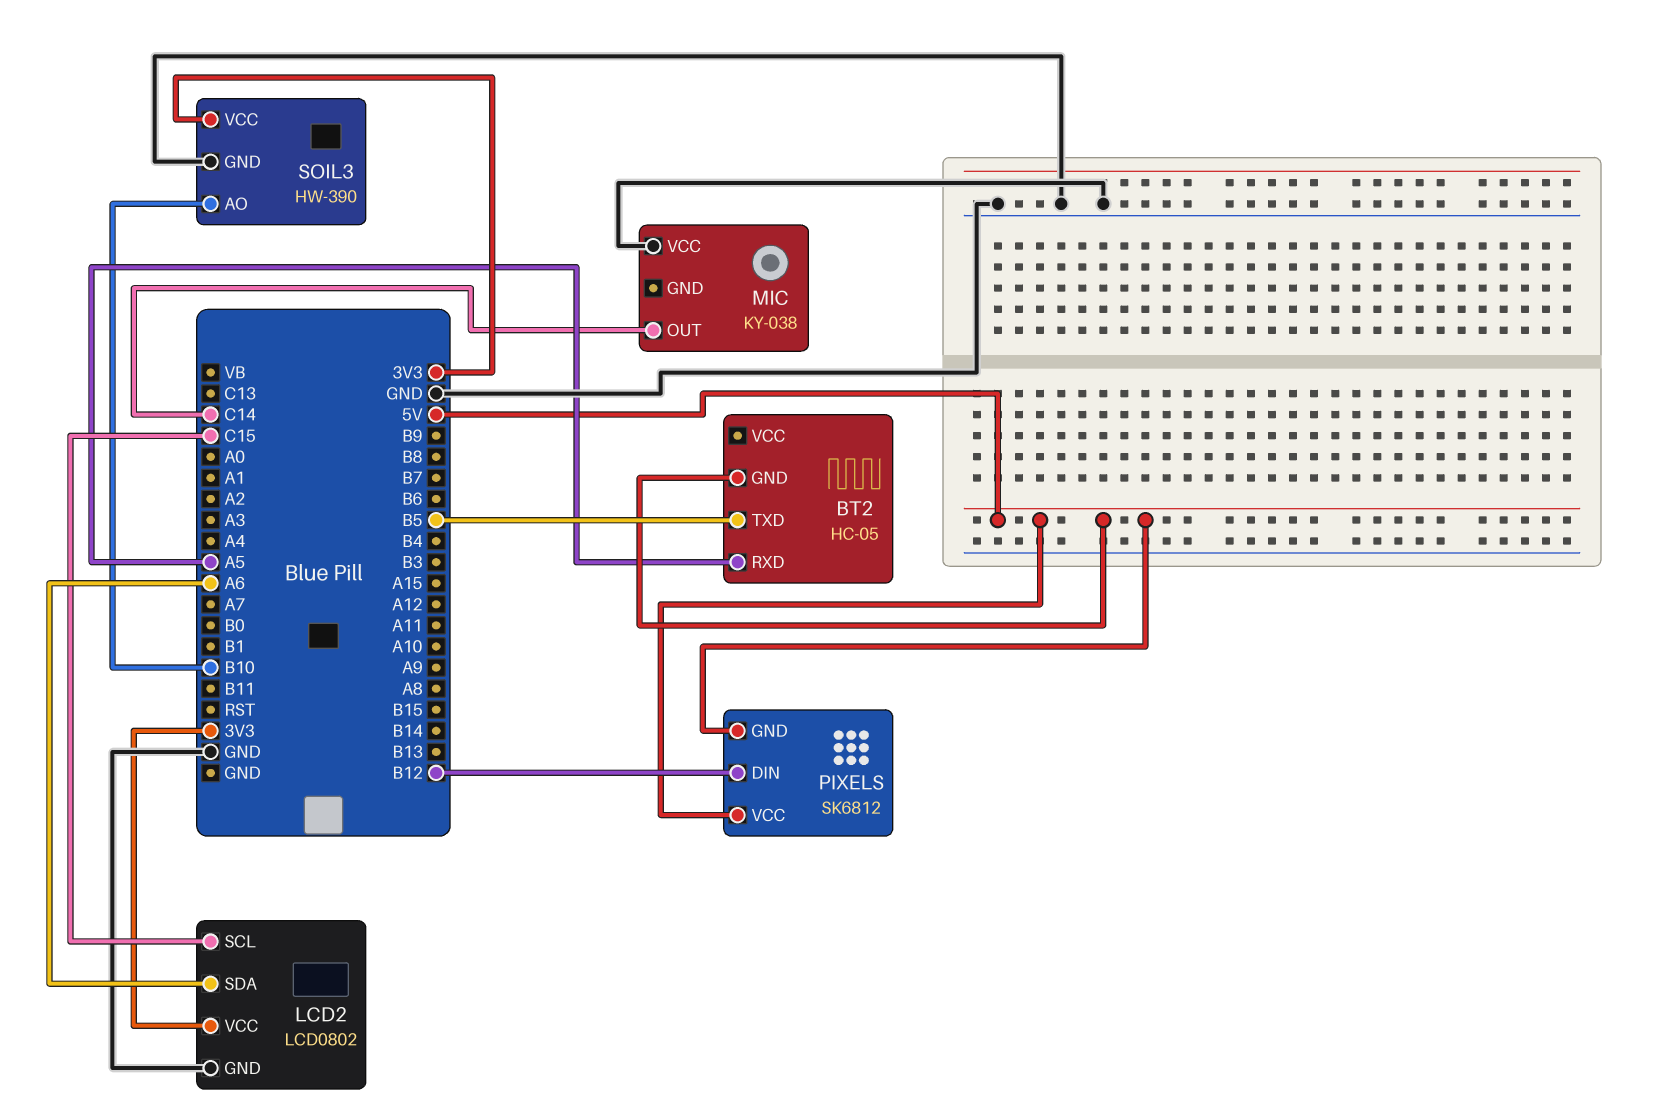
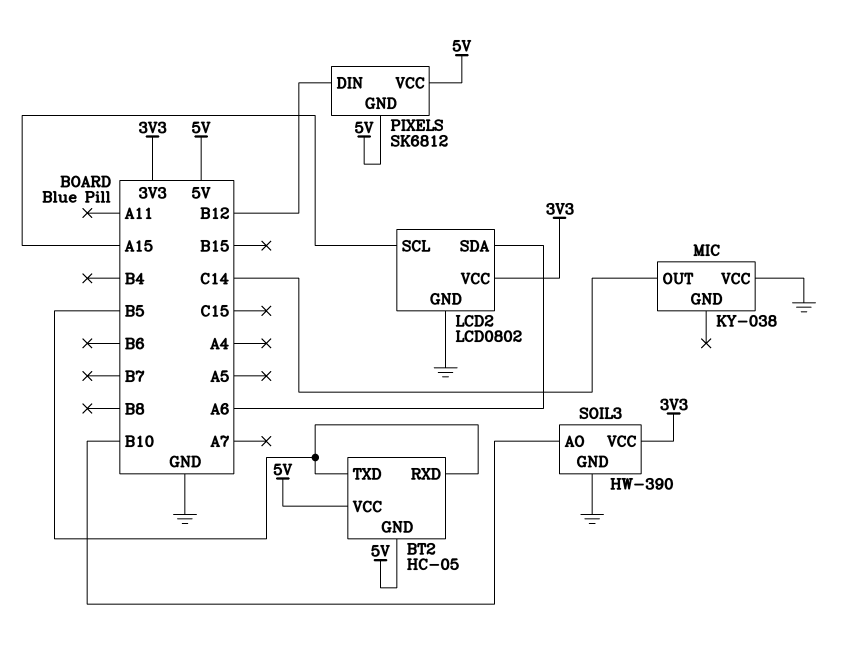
BT2 pin RXD: A5 -> B5
BT2 pin VCC: none -> 5V
LCD2 pin SCL: C15 -> A15

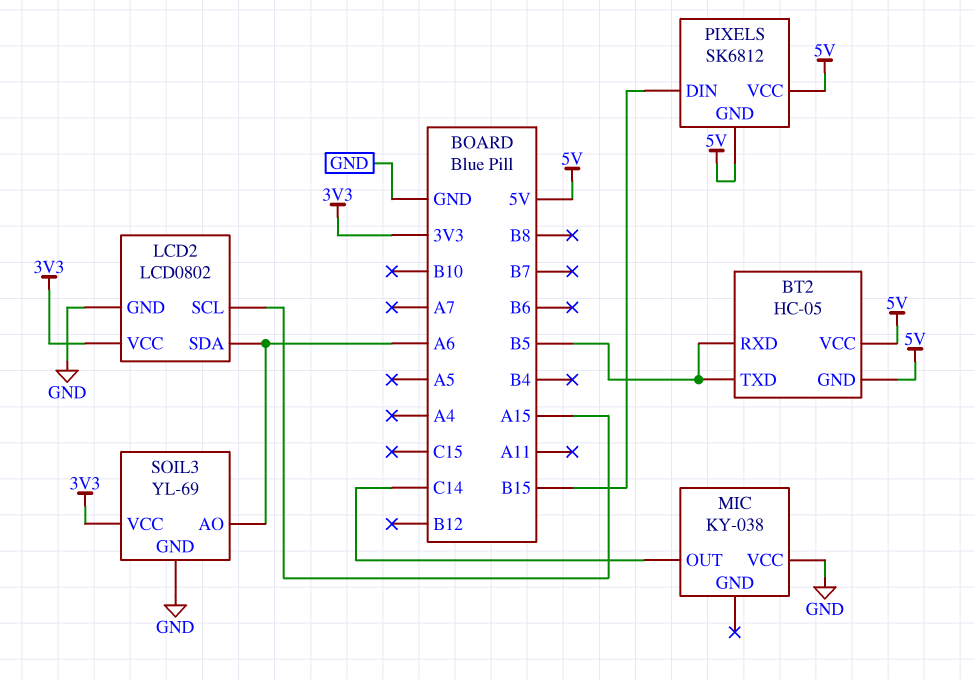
PIXELS pin DIN: B12 -> B15
SOIL3: HW-390 -> YL-69
SOIL3 pin AO: B10 -> A6

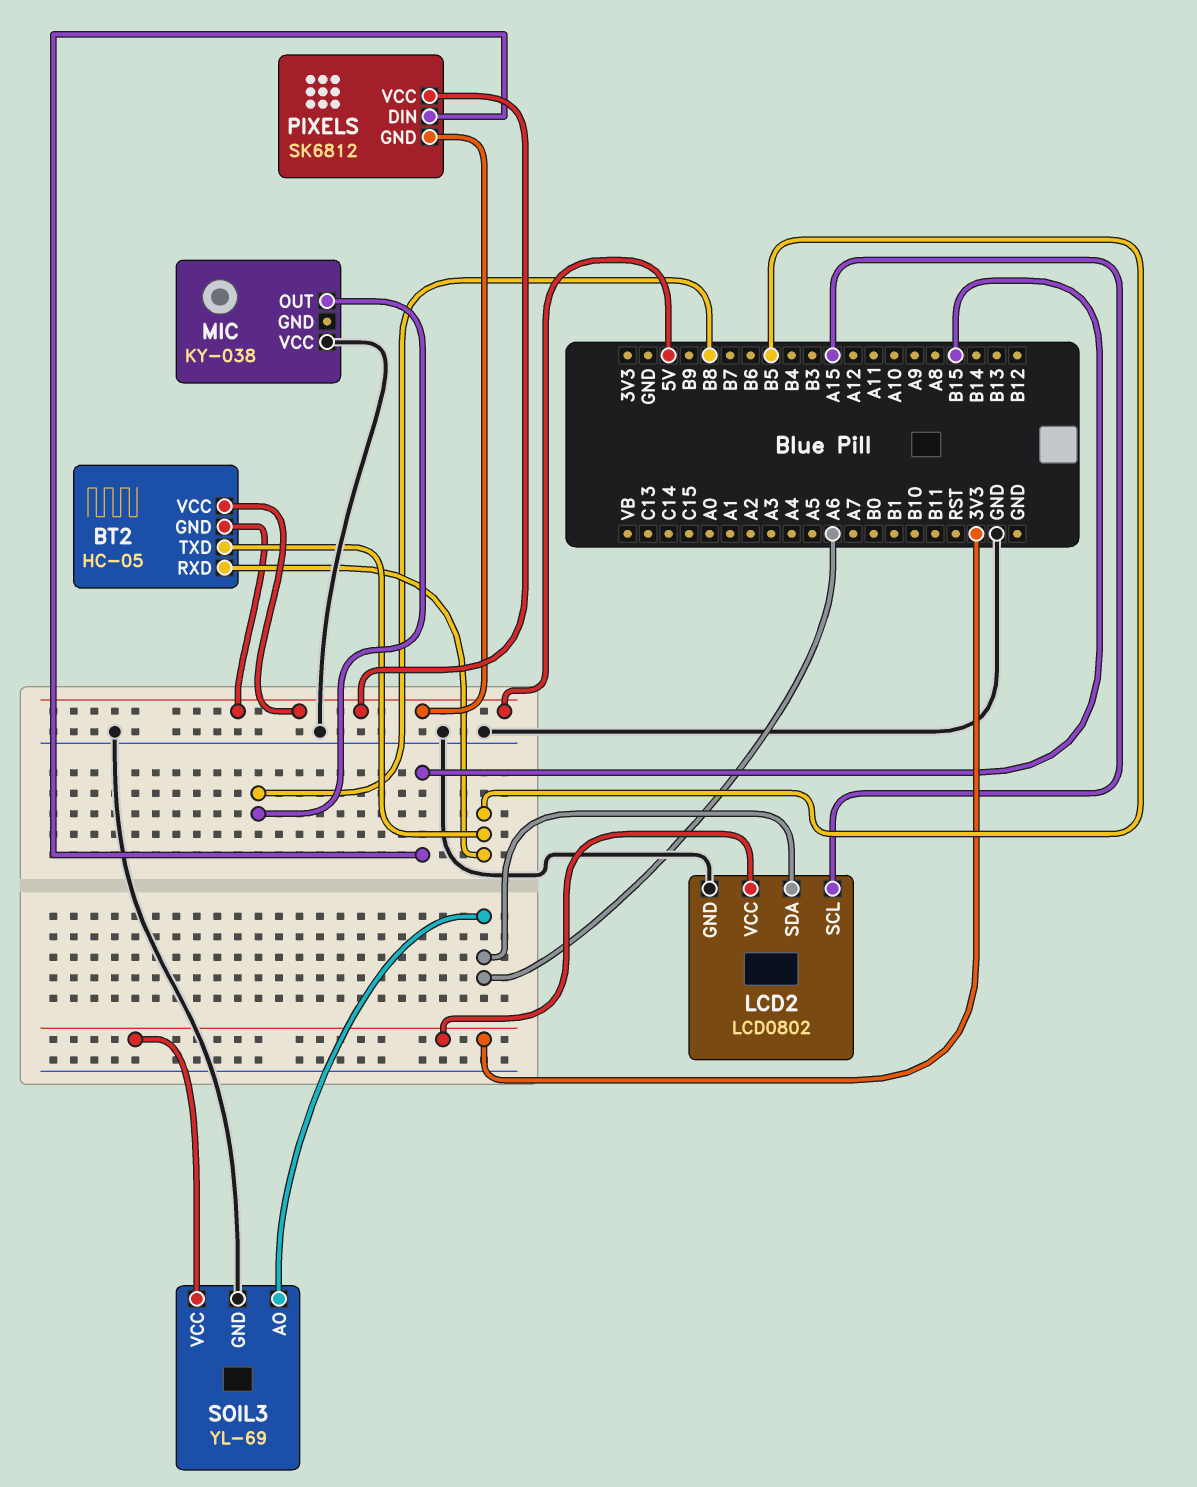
MIC pin OUT: C14 -> B8

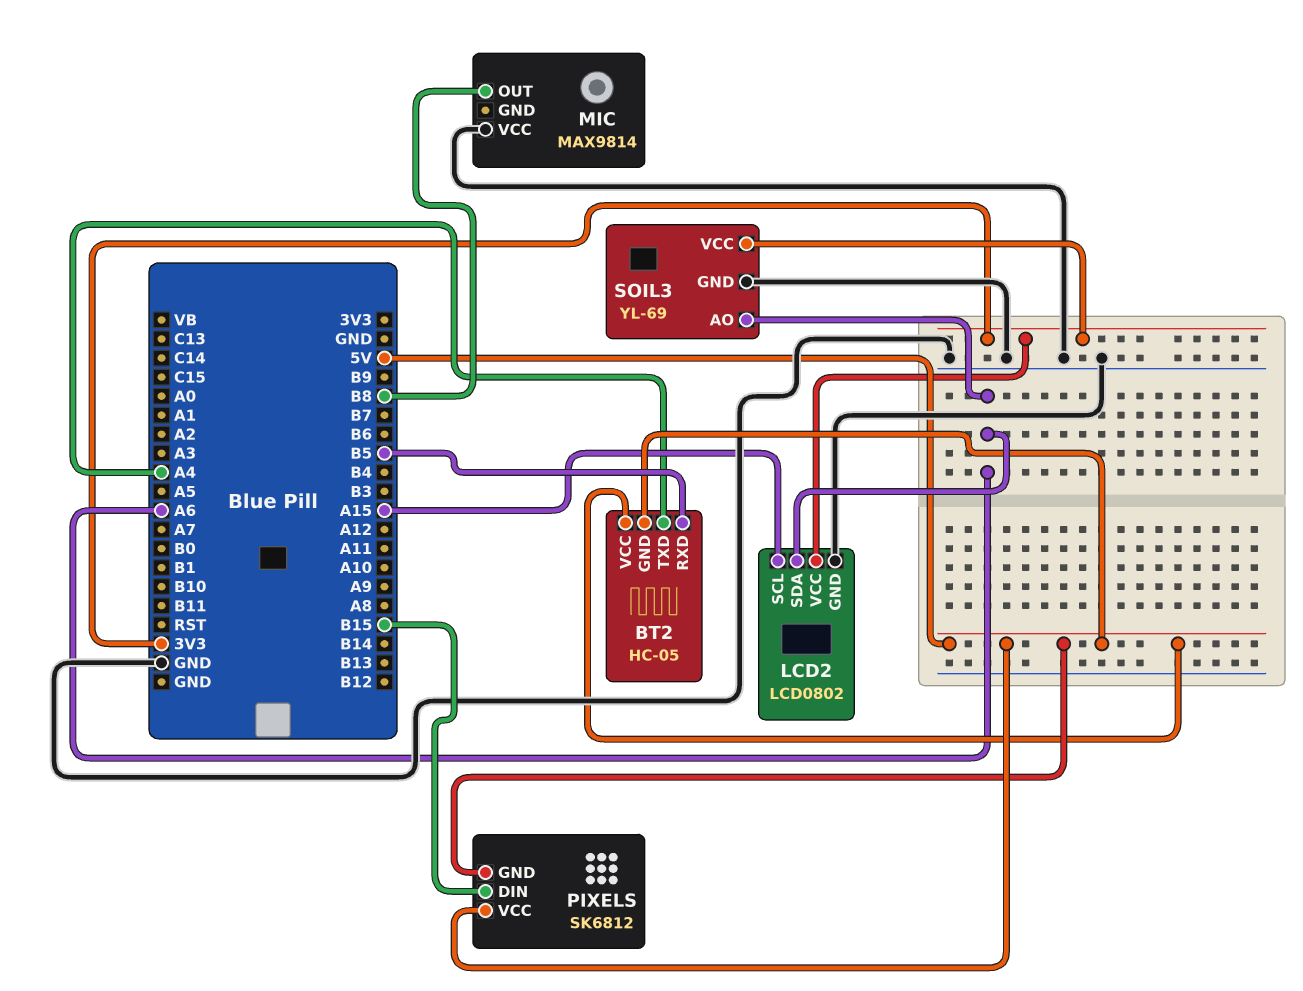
BT2 pin TXD: B5 -> A4
MIC: KY-038 -> MAX9814

